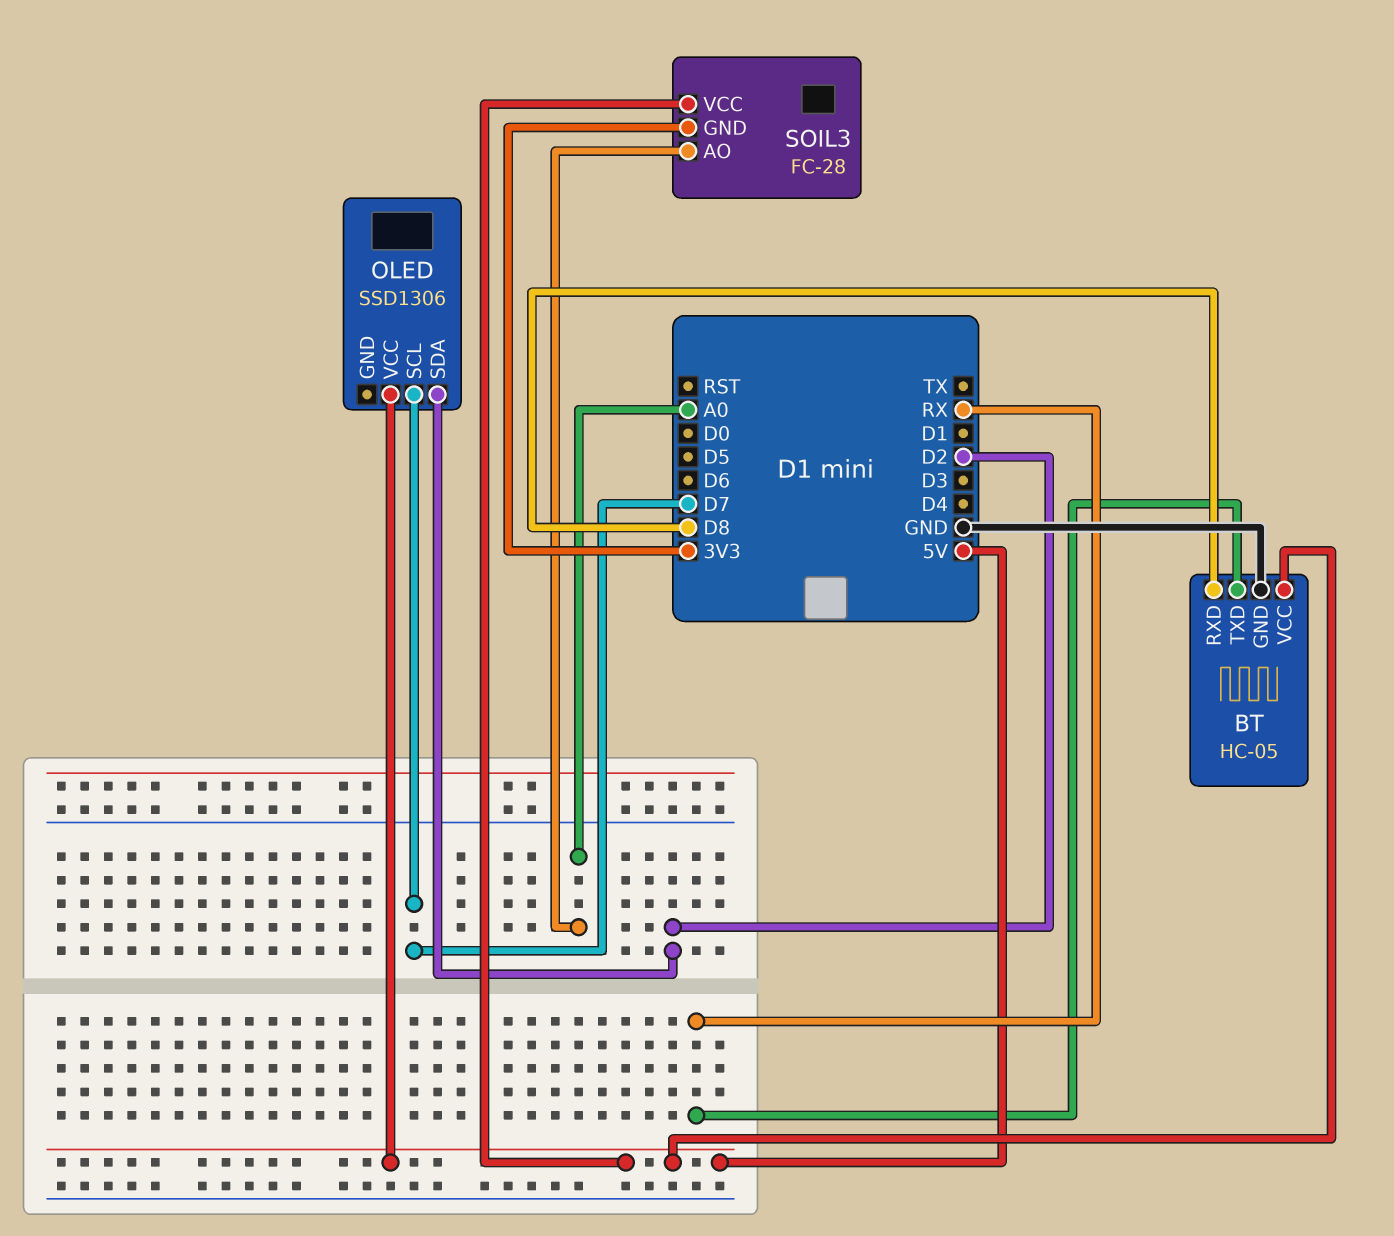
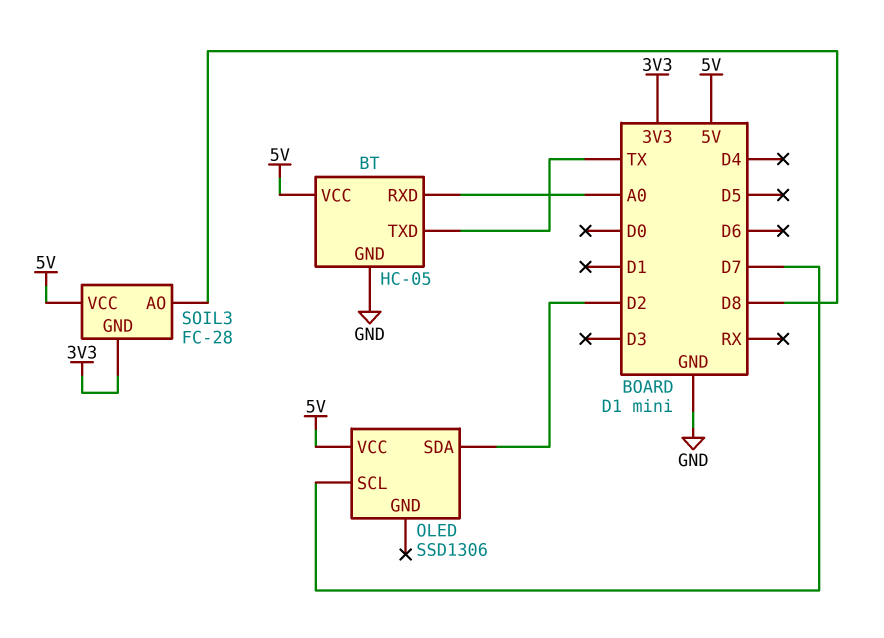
BT pin RXD: D8 -> A0
BT pin TXD: RX -> TX
SOIL3 pin AO: A0 -> D8

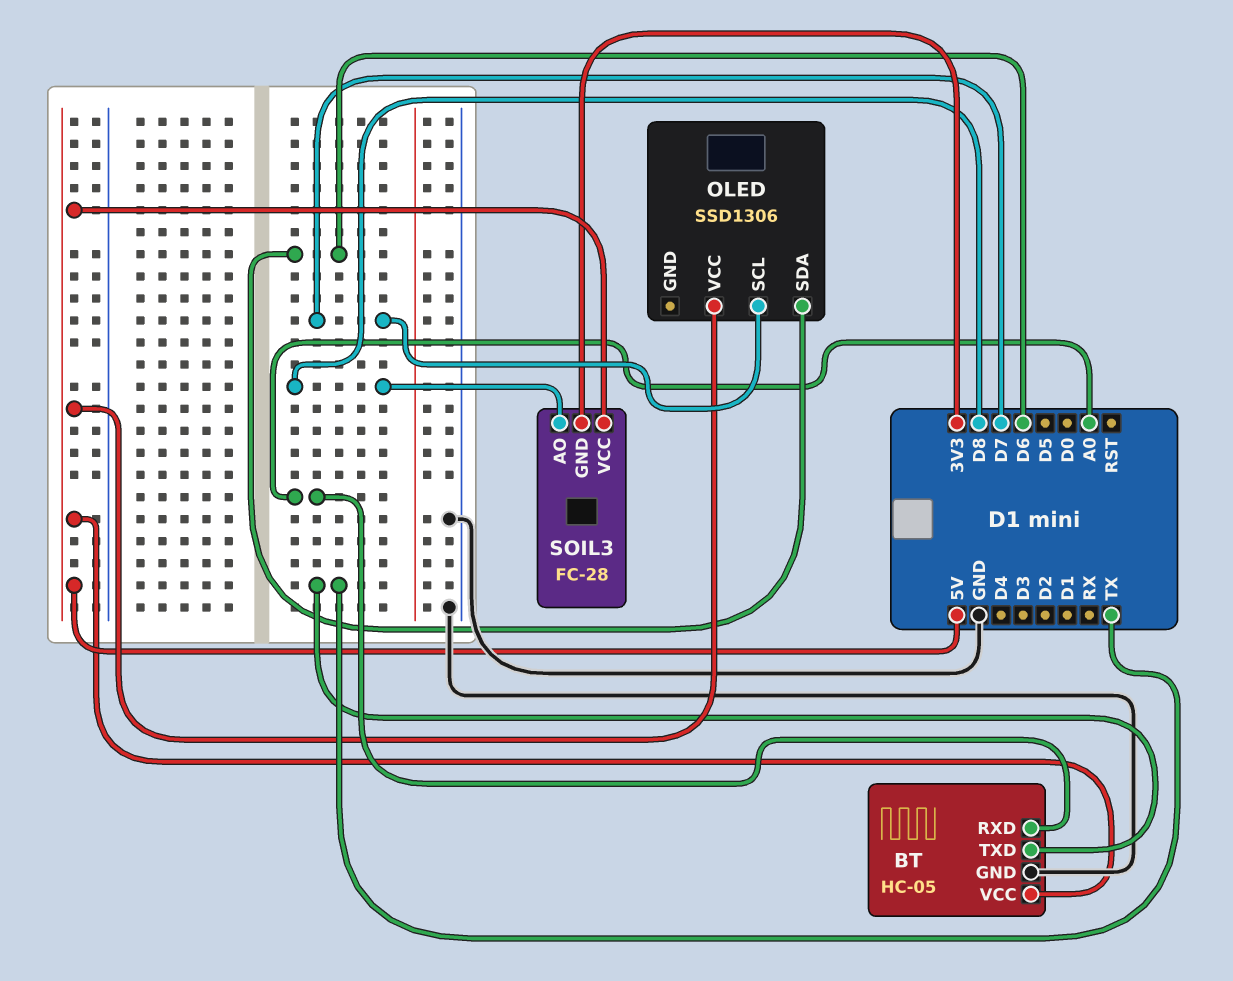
OLED pin SDA: D2 -> D6

